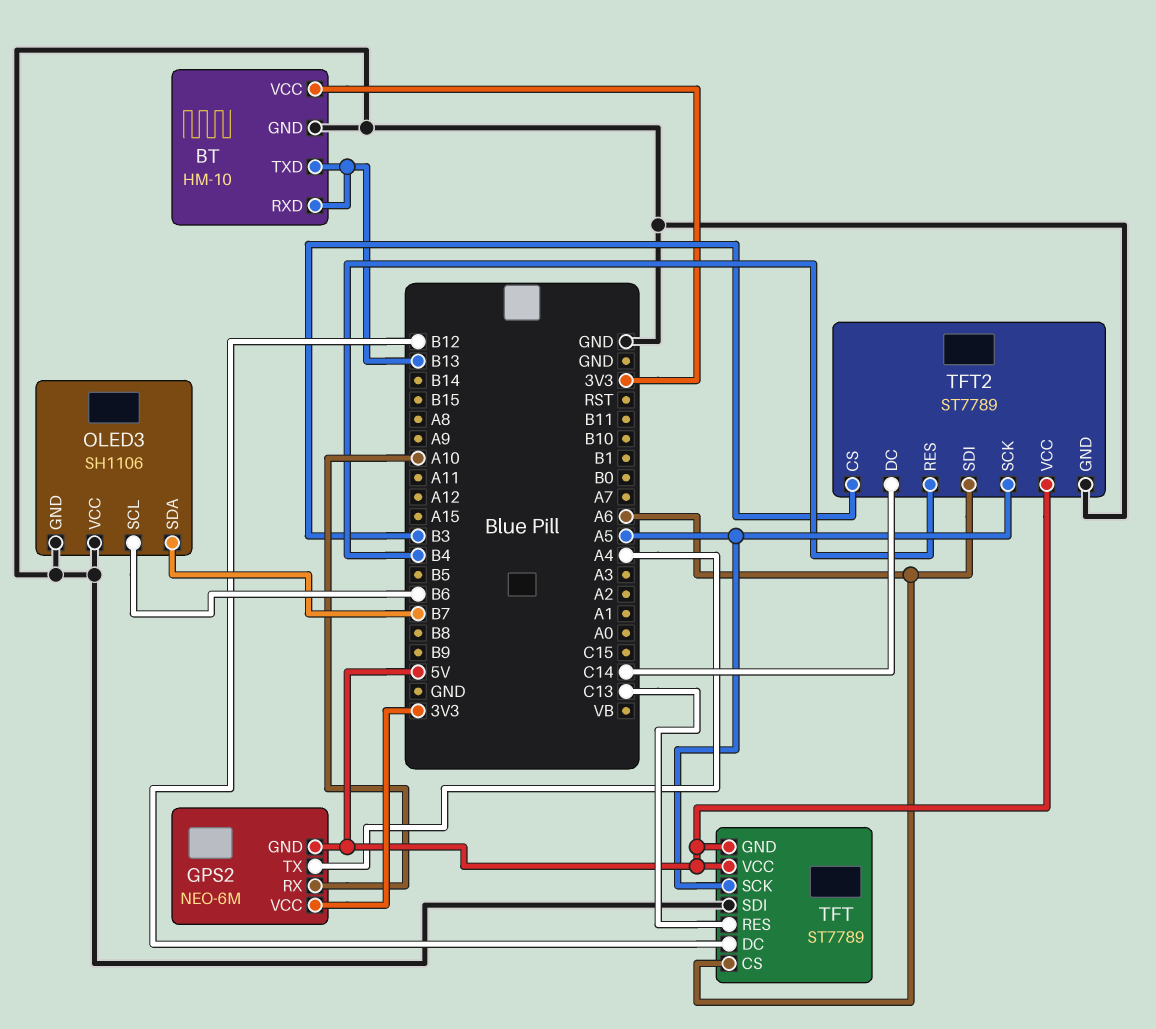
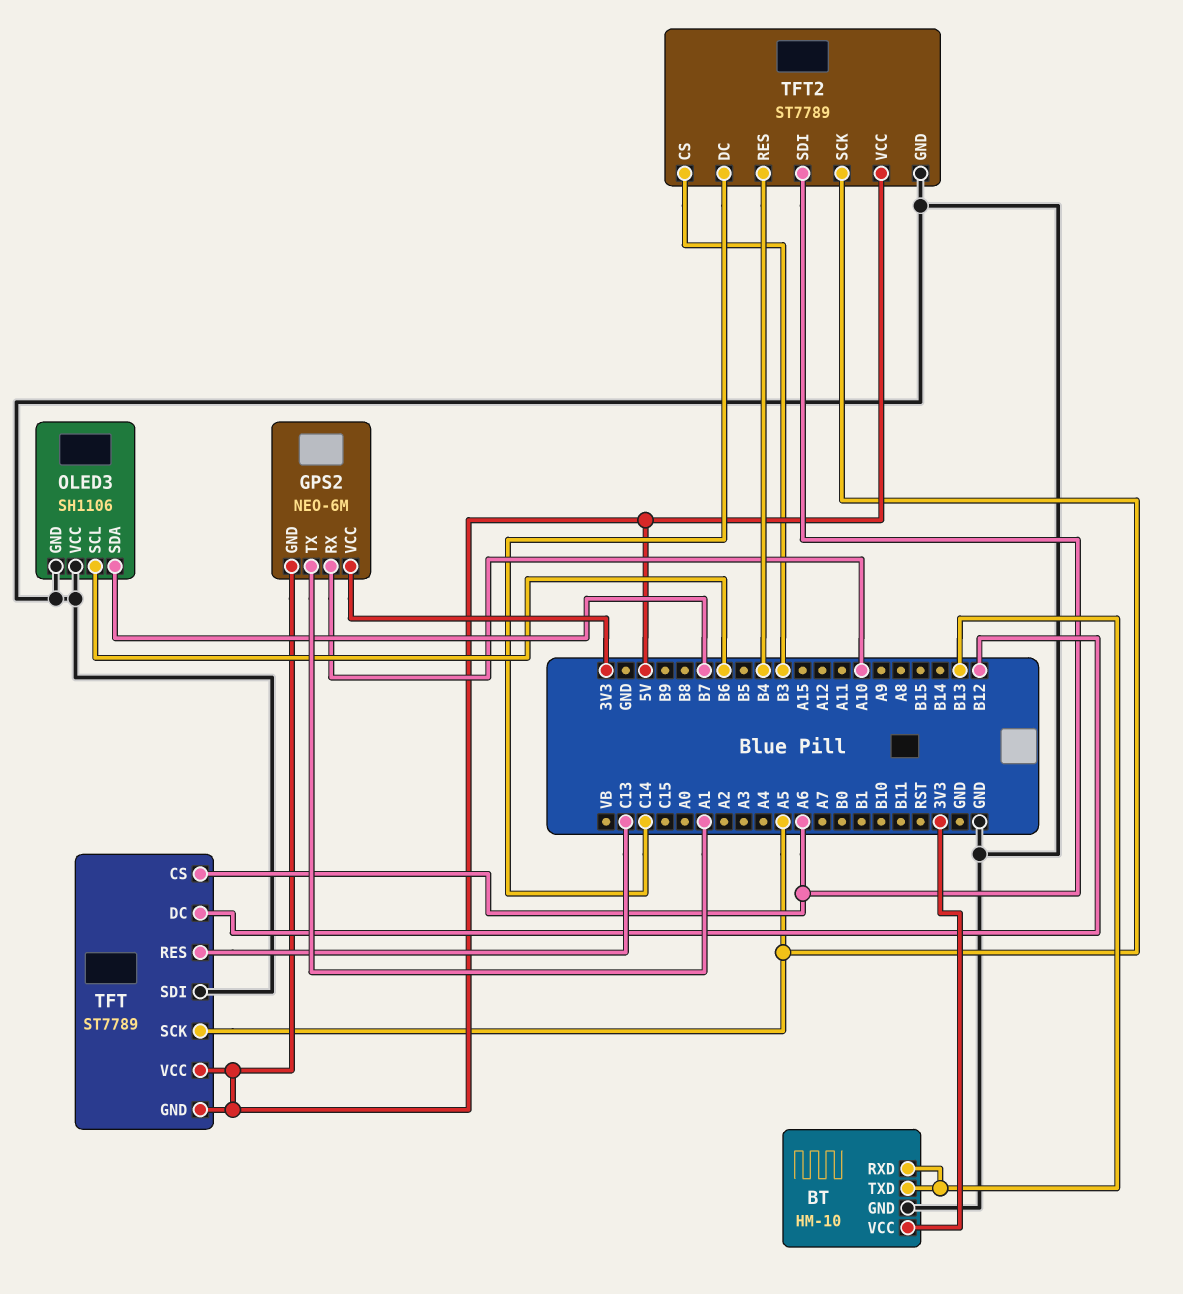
GPS2 pin TX: A4 -> A1

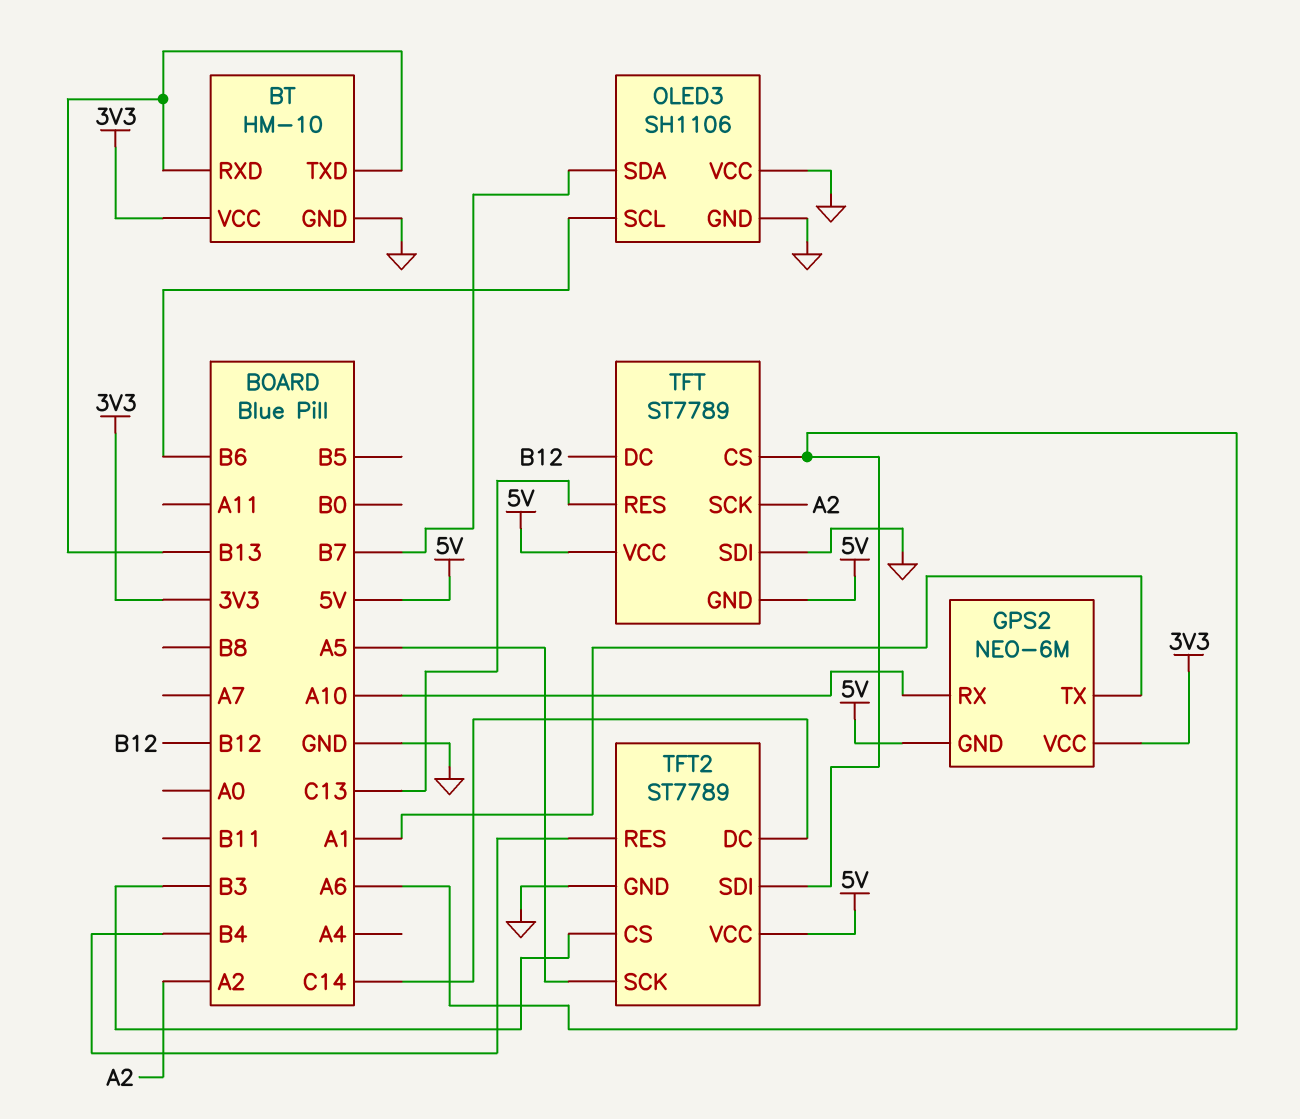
TFT pin SCK: A5 -> A2

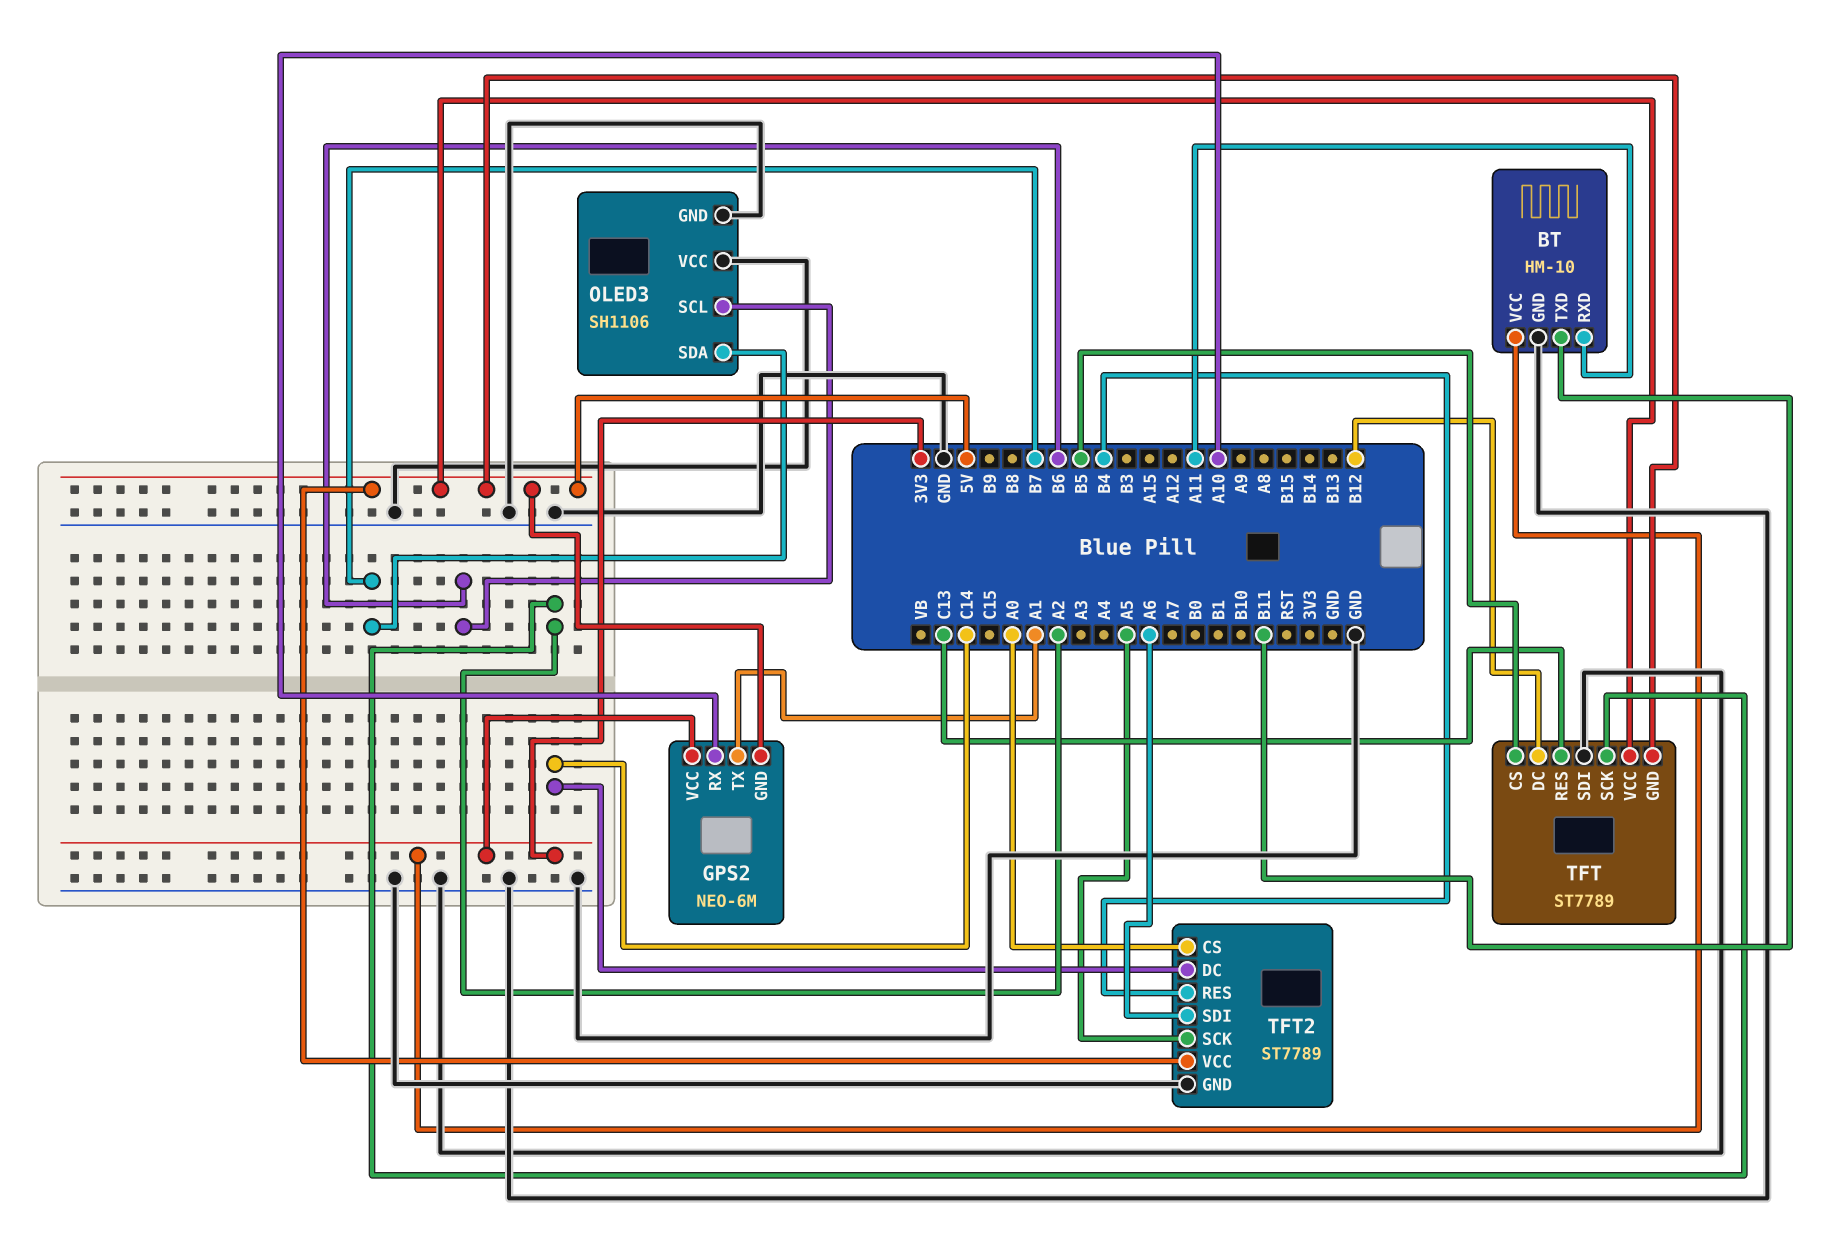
BT pin RXD: B13 -> A11
BT pin TXD: B13 -> B11
TFT pin CS: A6 -> B5
TFT2 pin CS: B3 -> A0

